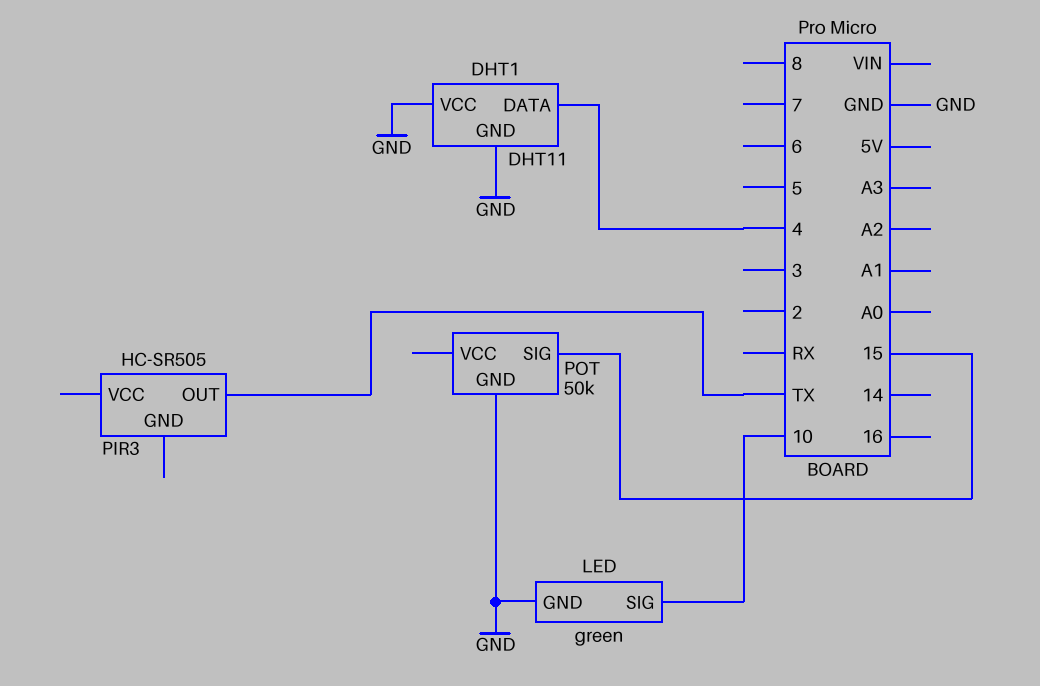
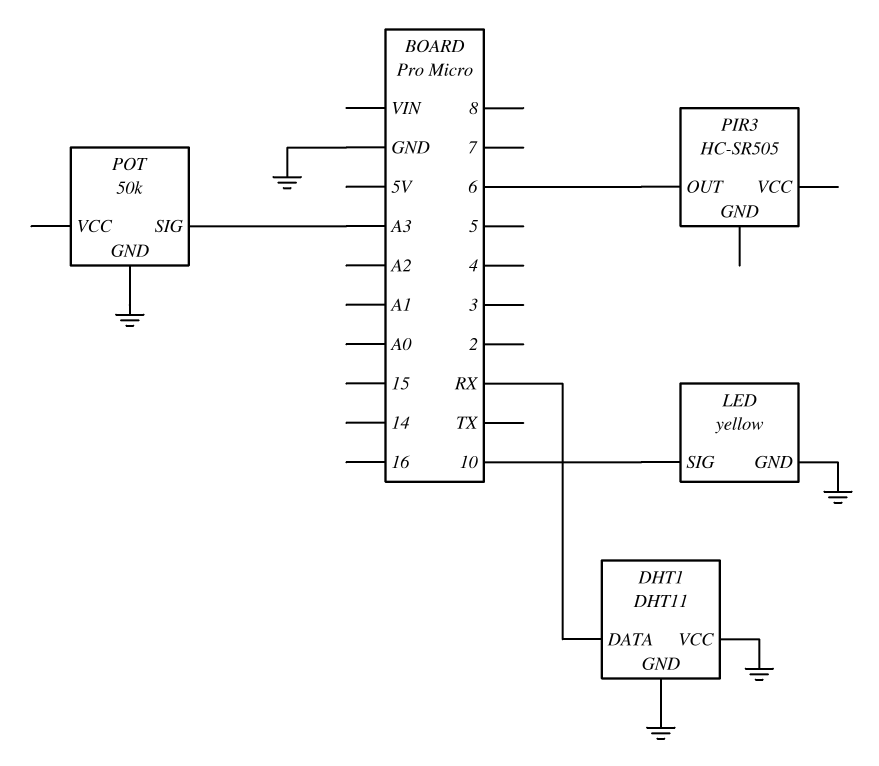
DHT1 pin DATA: 4 -> RX
LED: green -> yellow
PIR3 pin OUT: TX -> 6
POT pin SIG: 15 -> A3

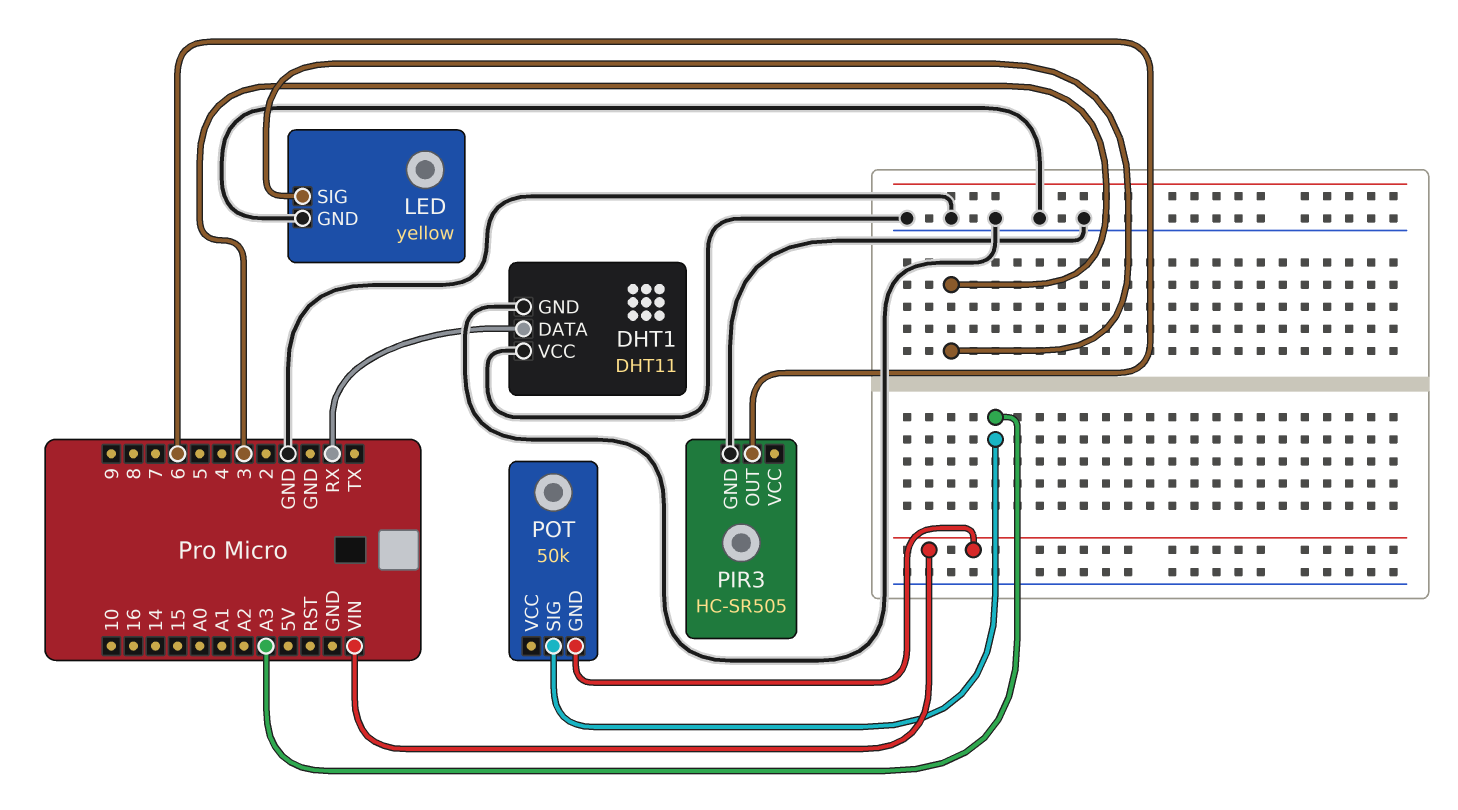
LED pin SIG: 10 -> 3
PIR3 pin GND: none -> GND
POT pin GND: GND -> VIN

